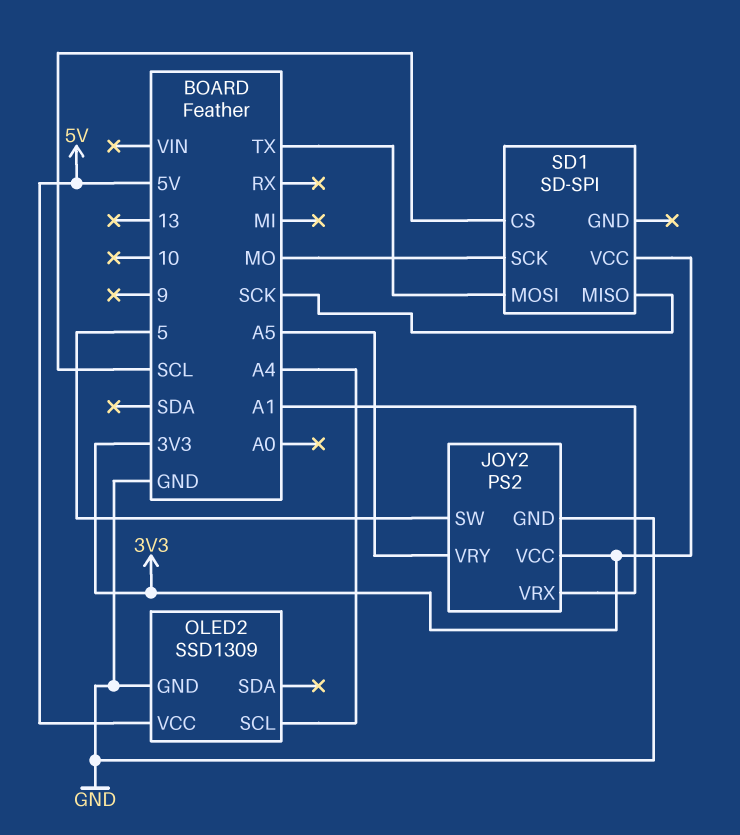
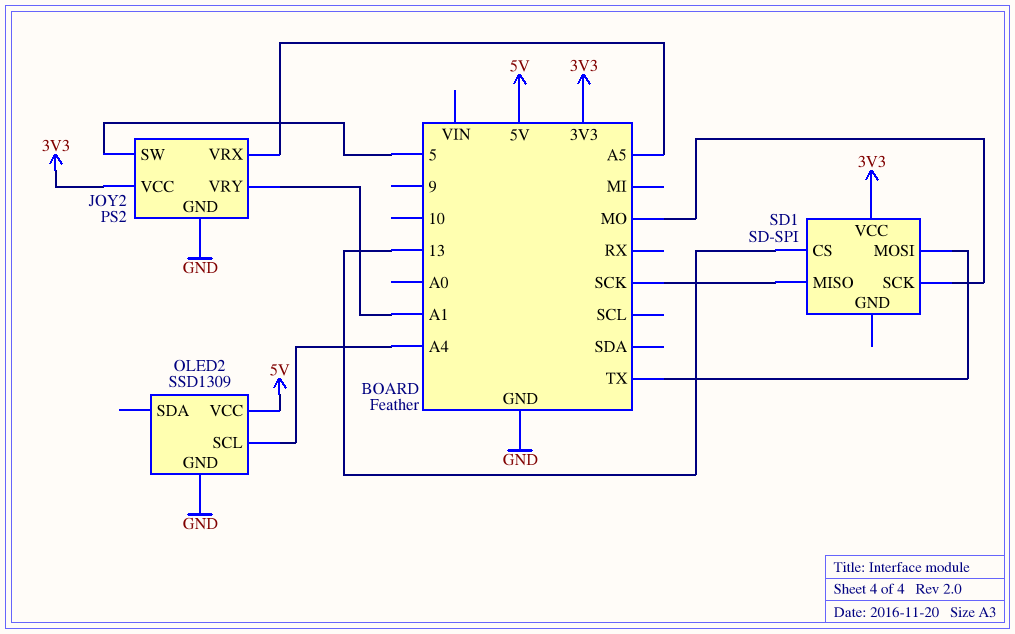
JOY2 pin VRX: A1 -> A5
JOY2 pin VRY: A5 -> A1
SD1 pin CS: SCL -> 13

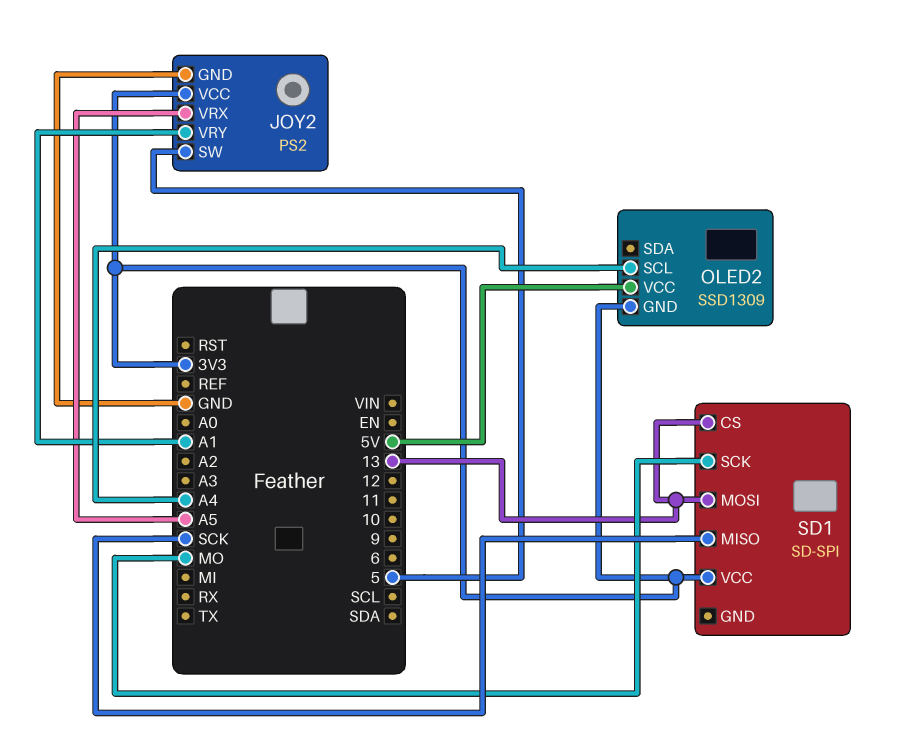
OLED2 pin GND: GND -> 3V3
SD1 pin MOSI: TX -> 13

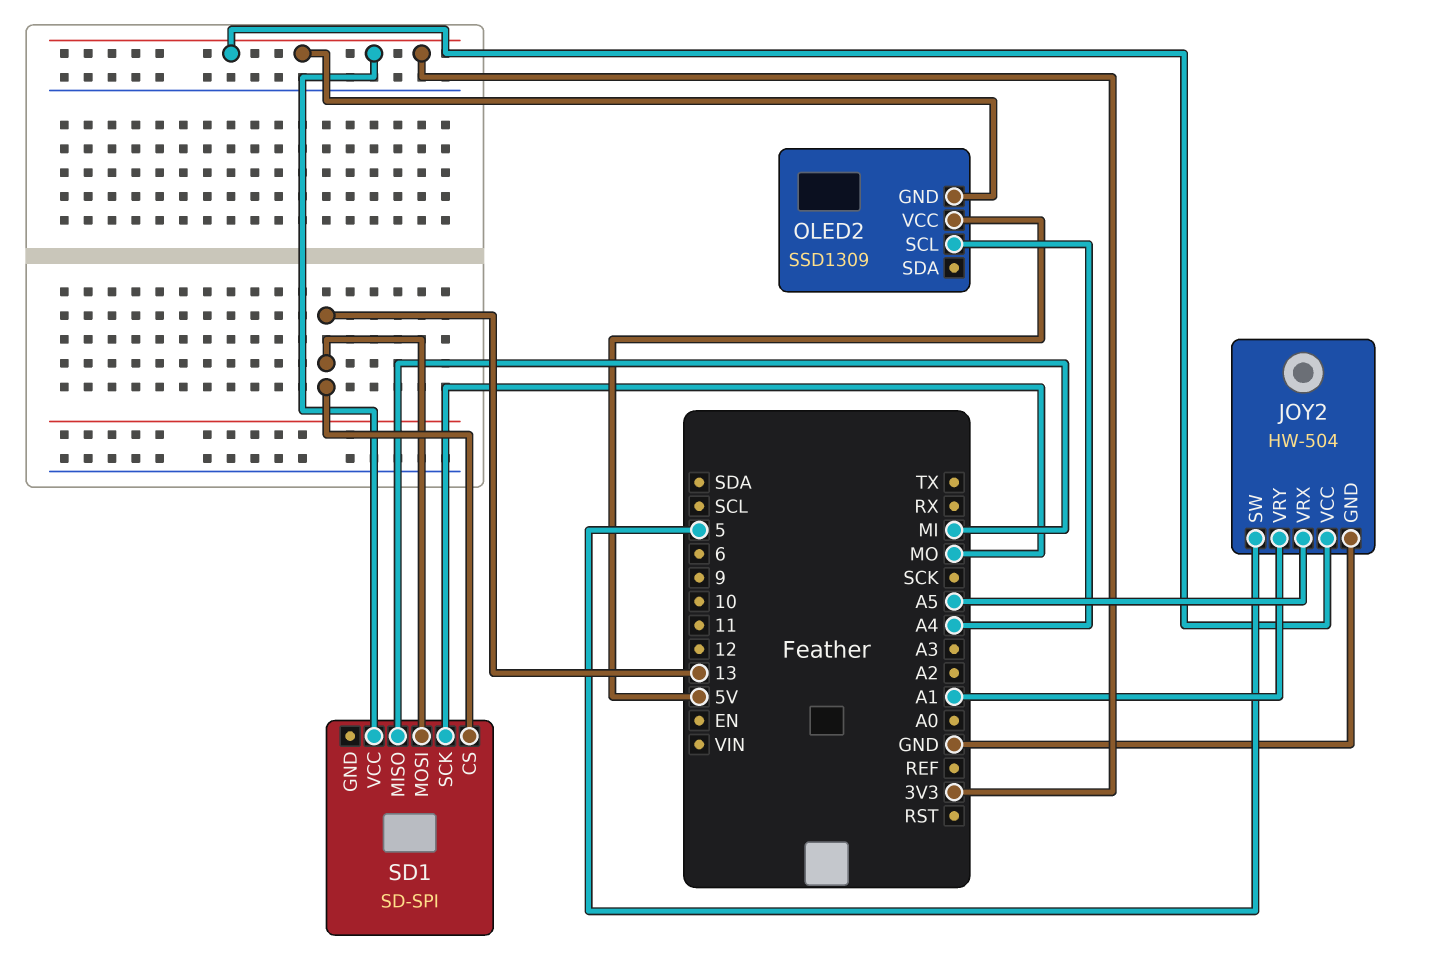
JOY2: PS2 -> HW-504
SD1 pin MISO: SCK -> MI

